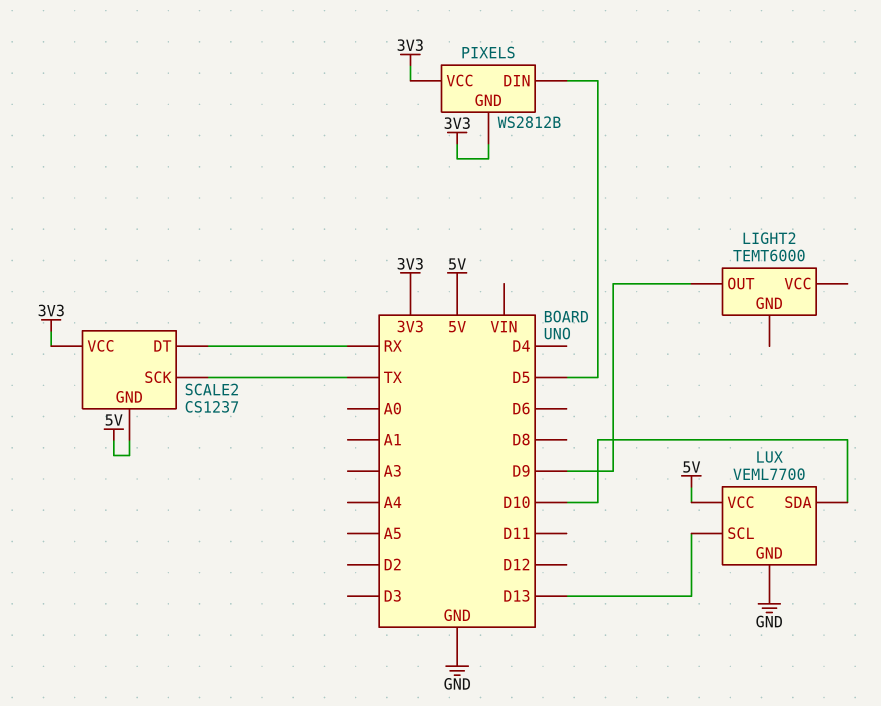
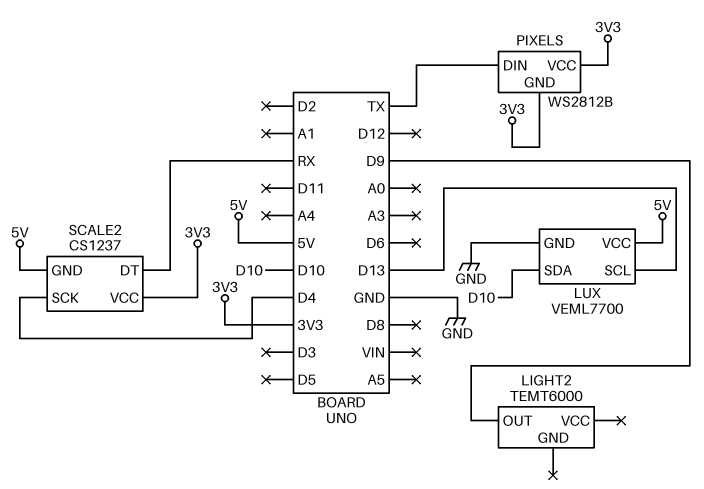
PIXELS pin DIN: D5 -> TX
SCALE2 pin SCK: TX -> D4

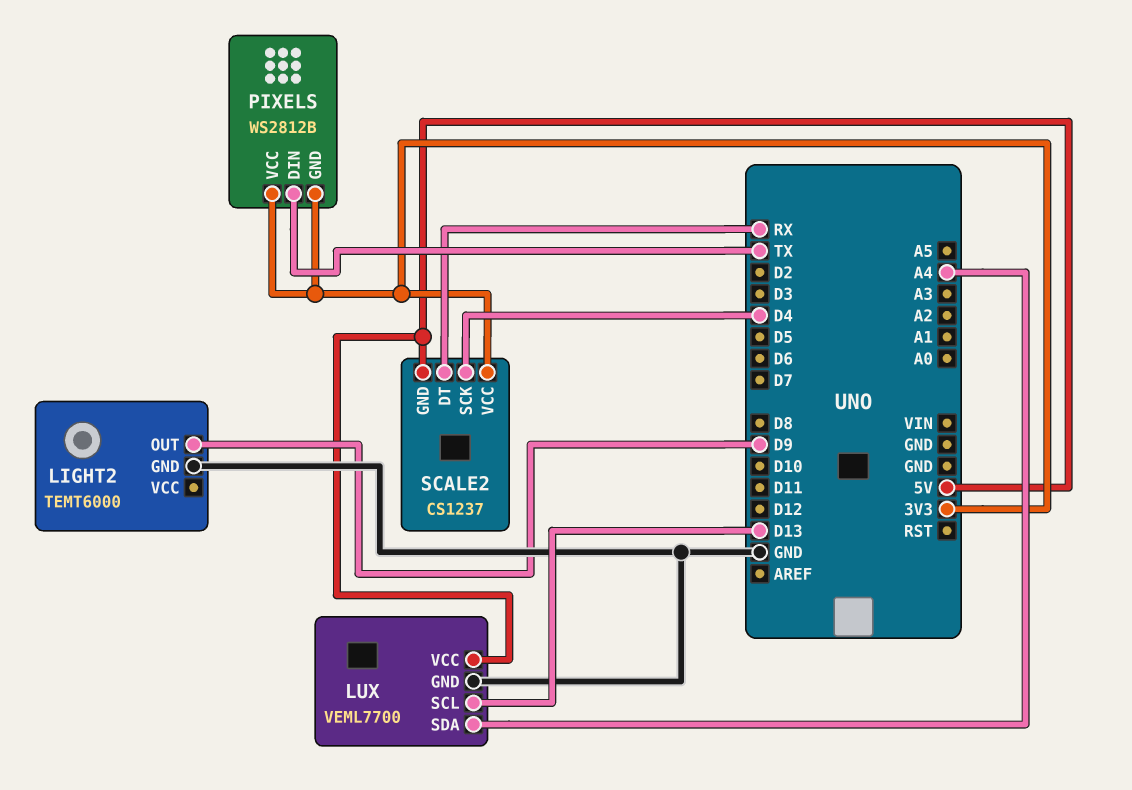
LIGHT2 pin GND: none -> GND
LUX pin SDA: D10 -> A4

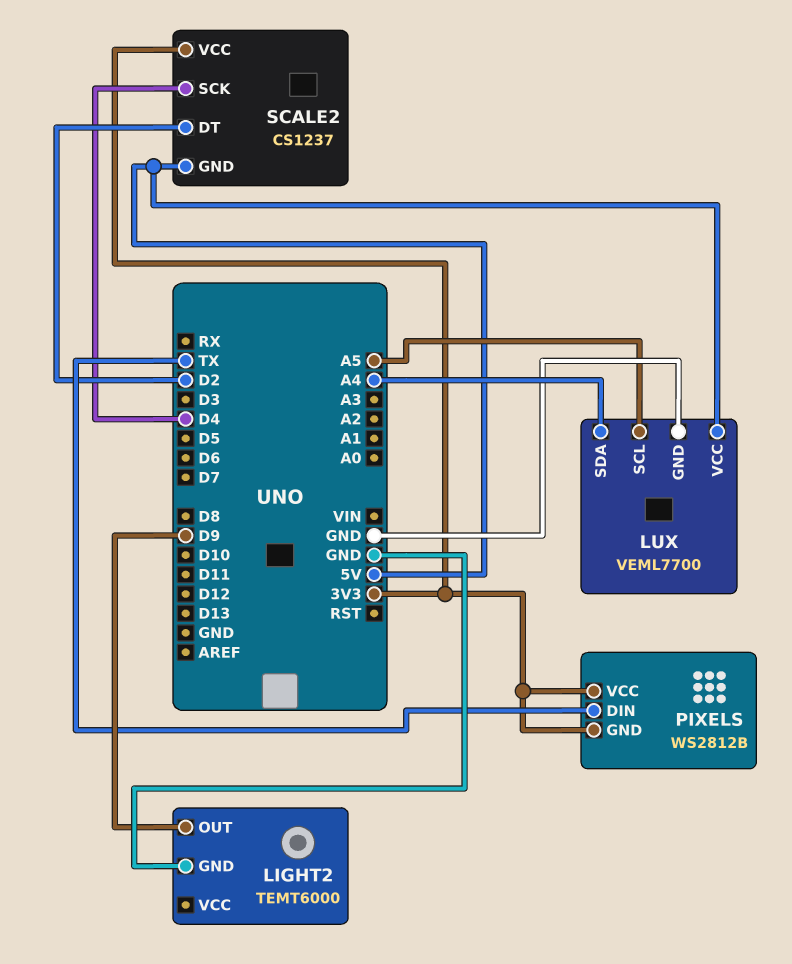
LUX pin SCL: D13 -> A5
SCALE2 pin DT: RX -> D2

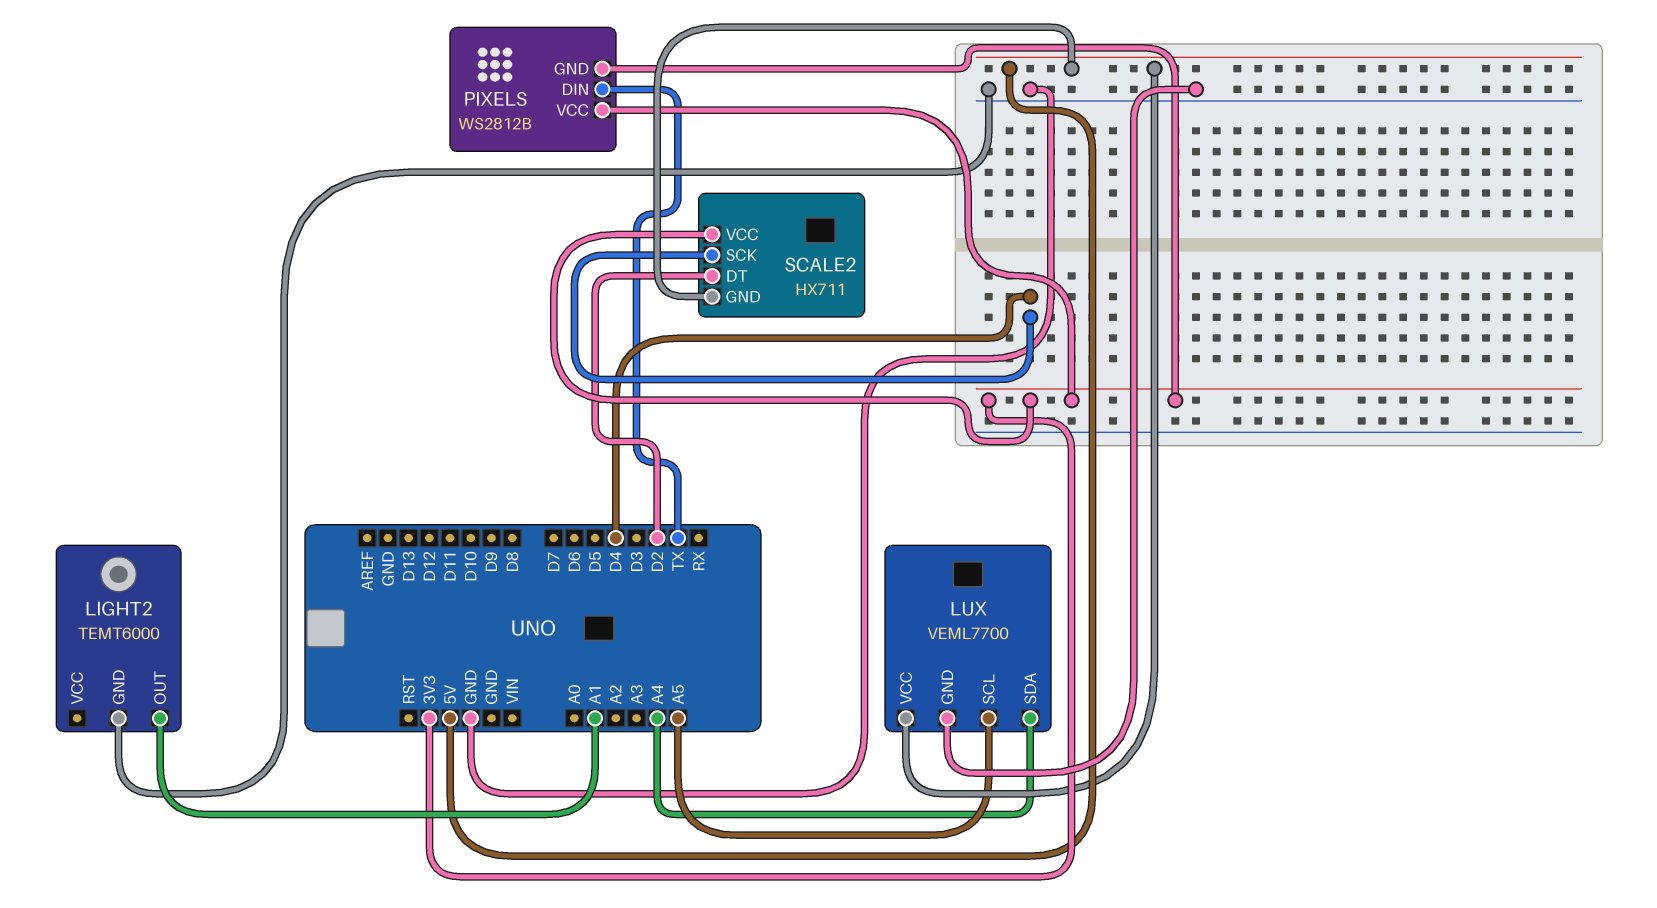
LIGHT2 pin OUT: D9 -> A1
SCALE2: CS1237 -> HX711

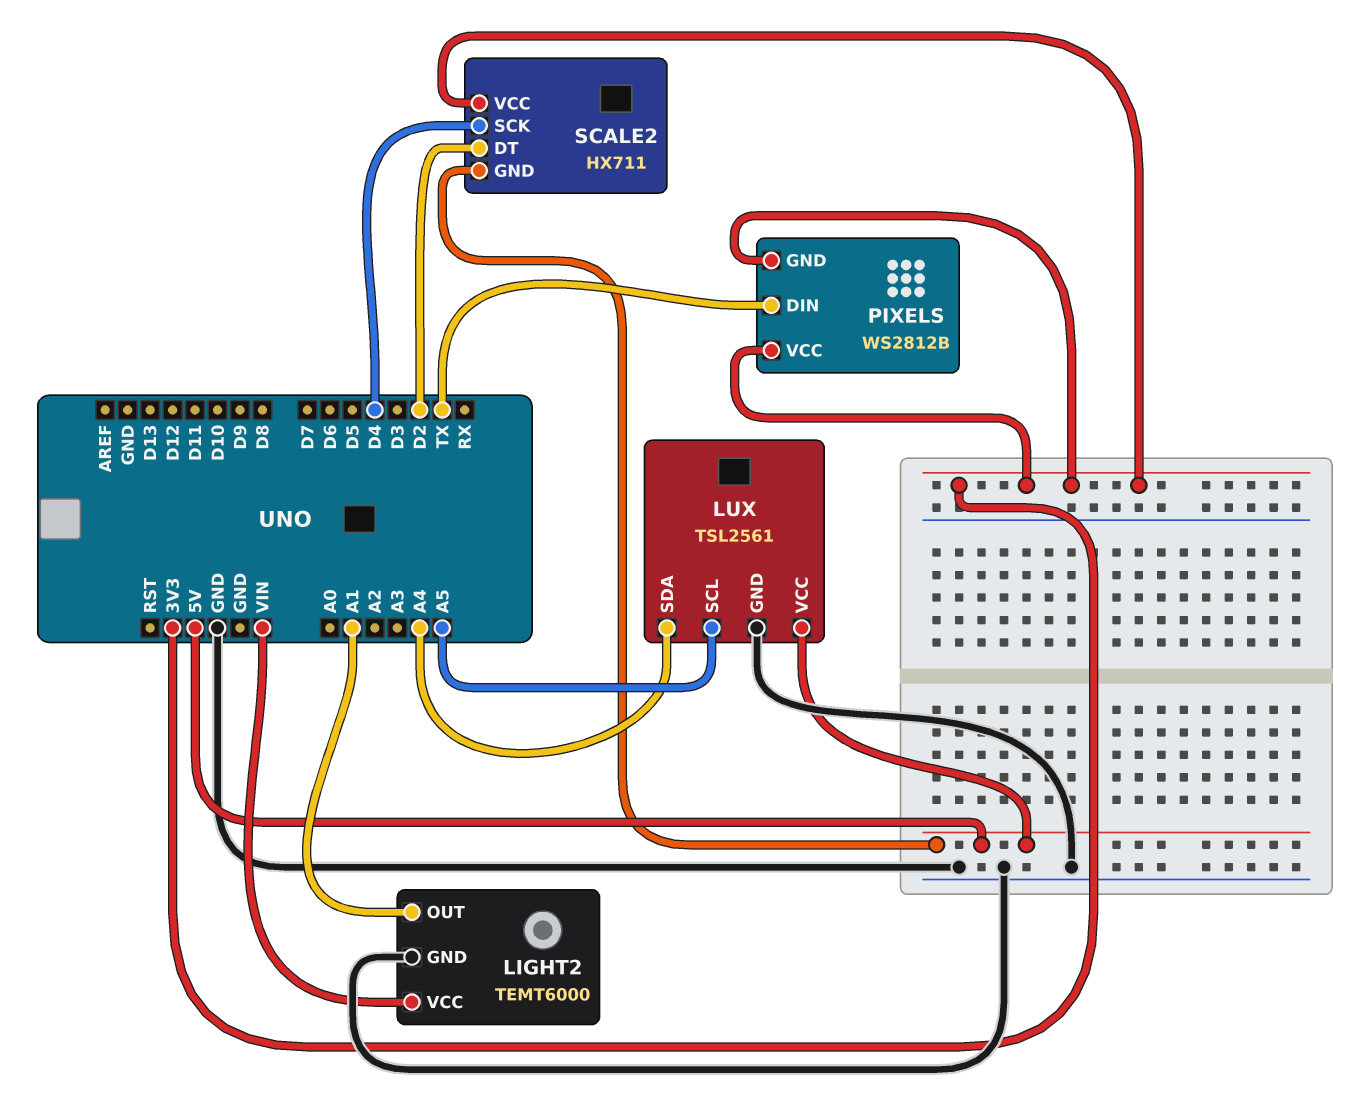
LIGHT2 pin VCC: none -> VIN
LUX: VEML7700 -> TSL2561

